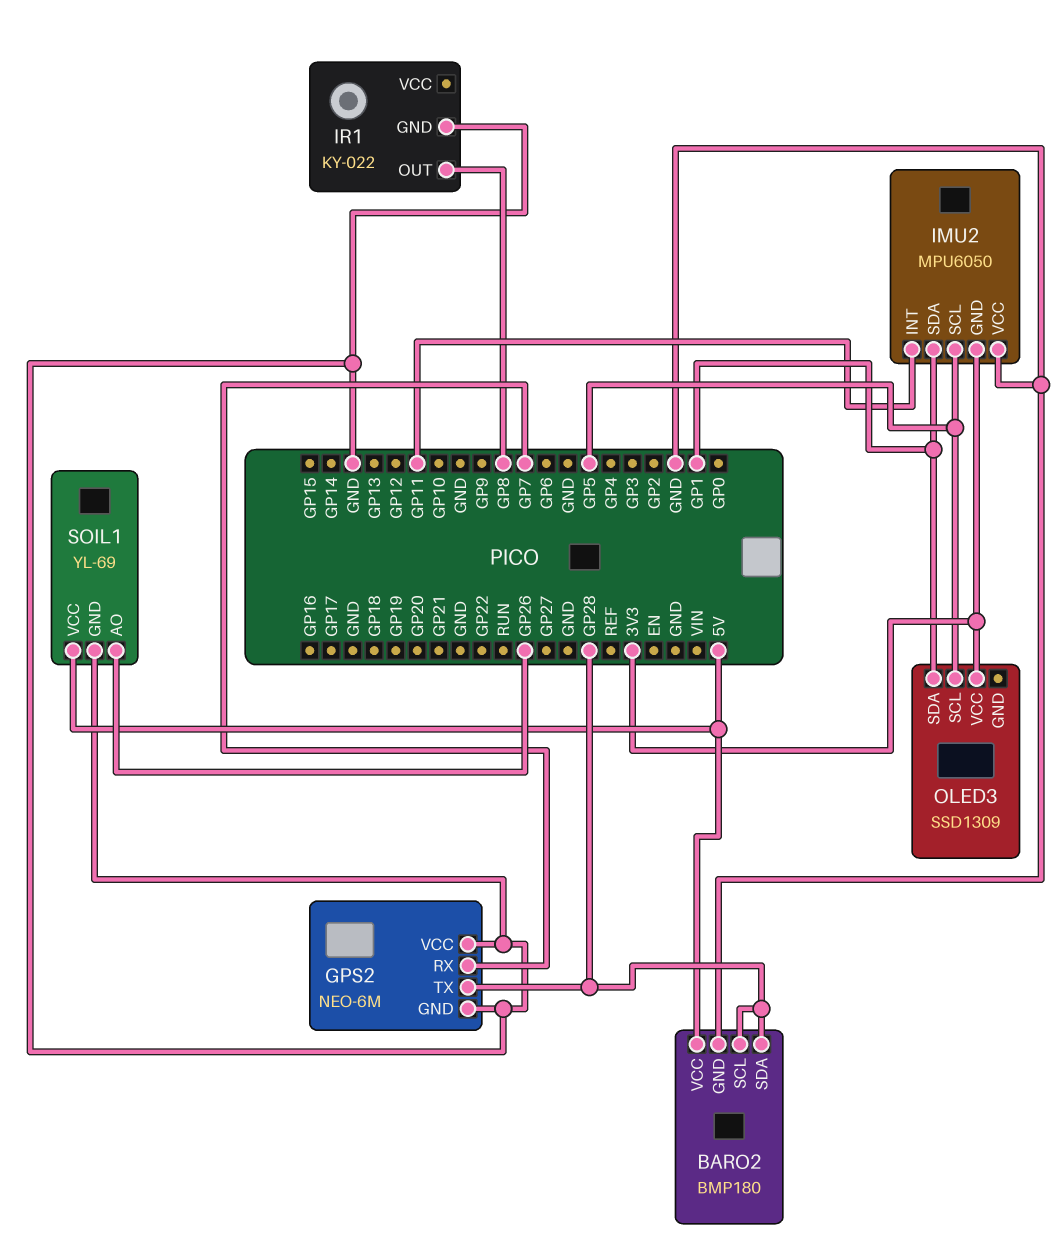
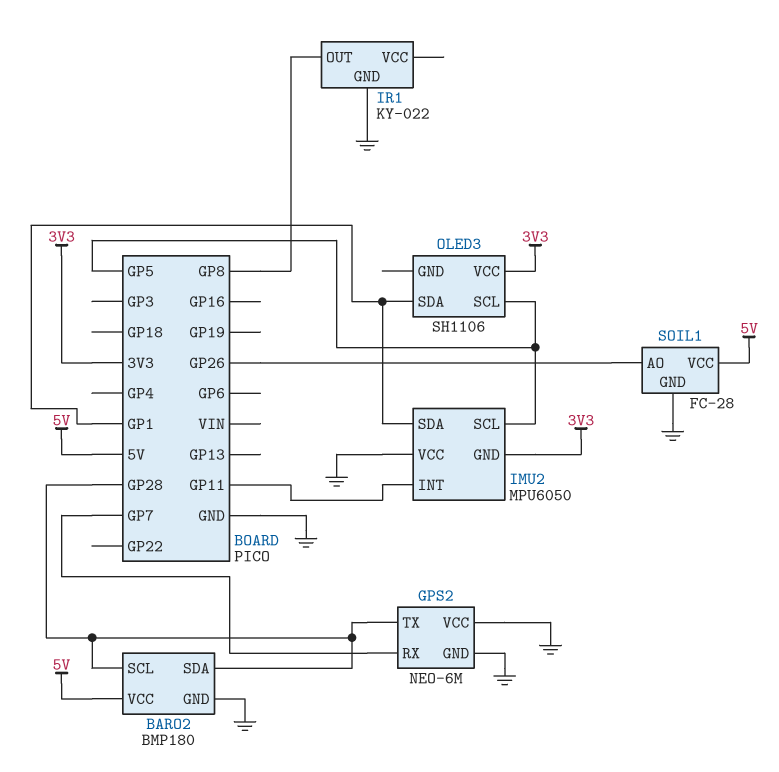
OLED3: SSD1309 -> SH1106
SOIL1: YL-69 -> FC-28

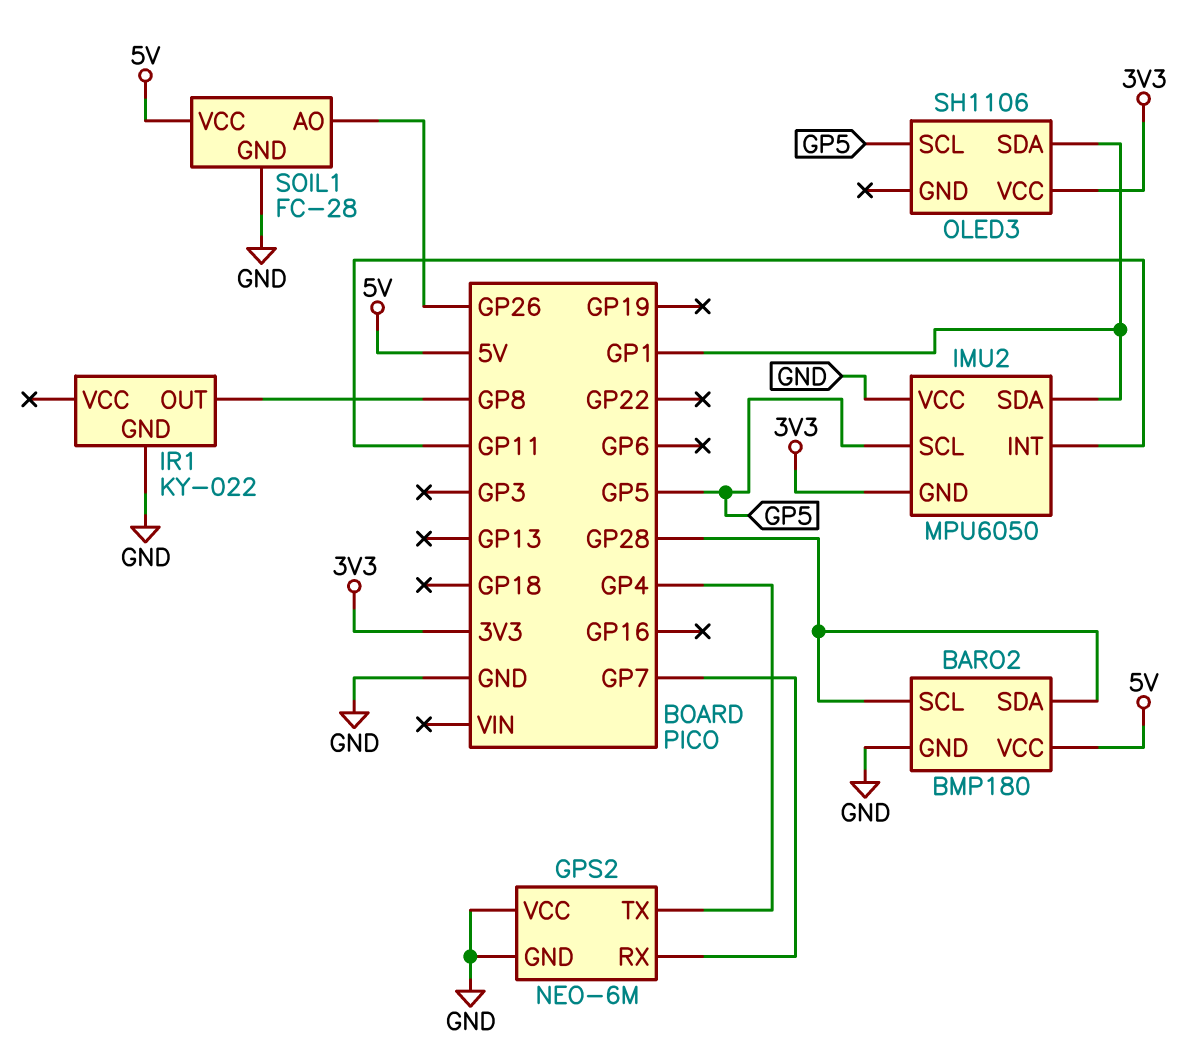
GPS2 pin TX: GP28 -> GP4

